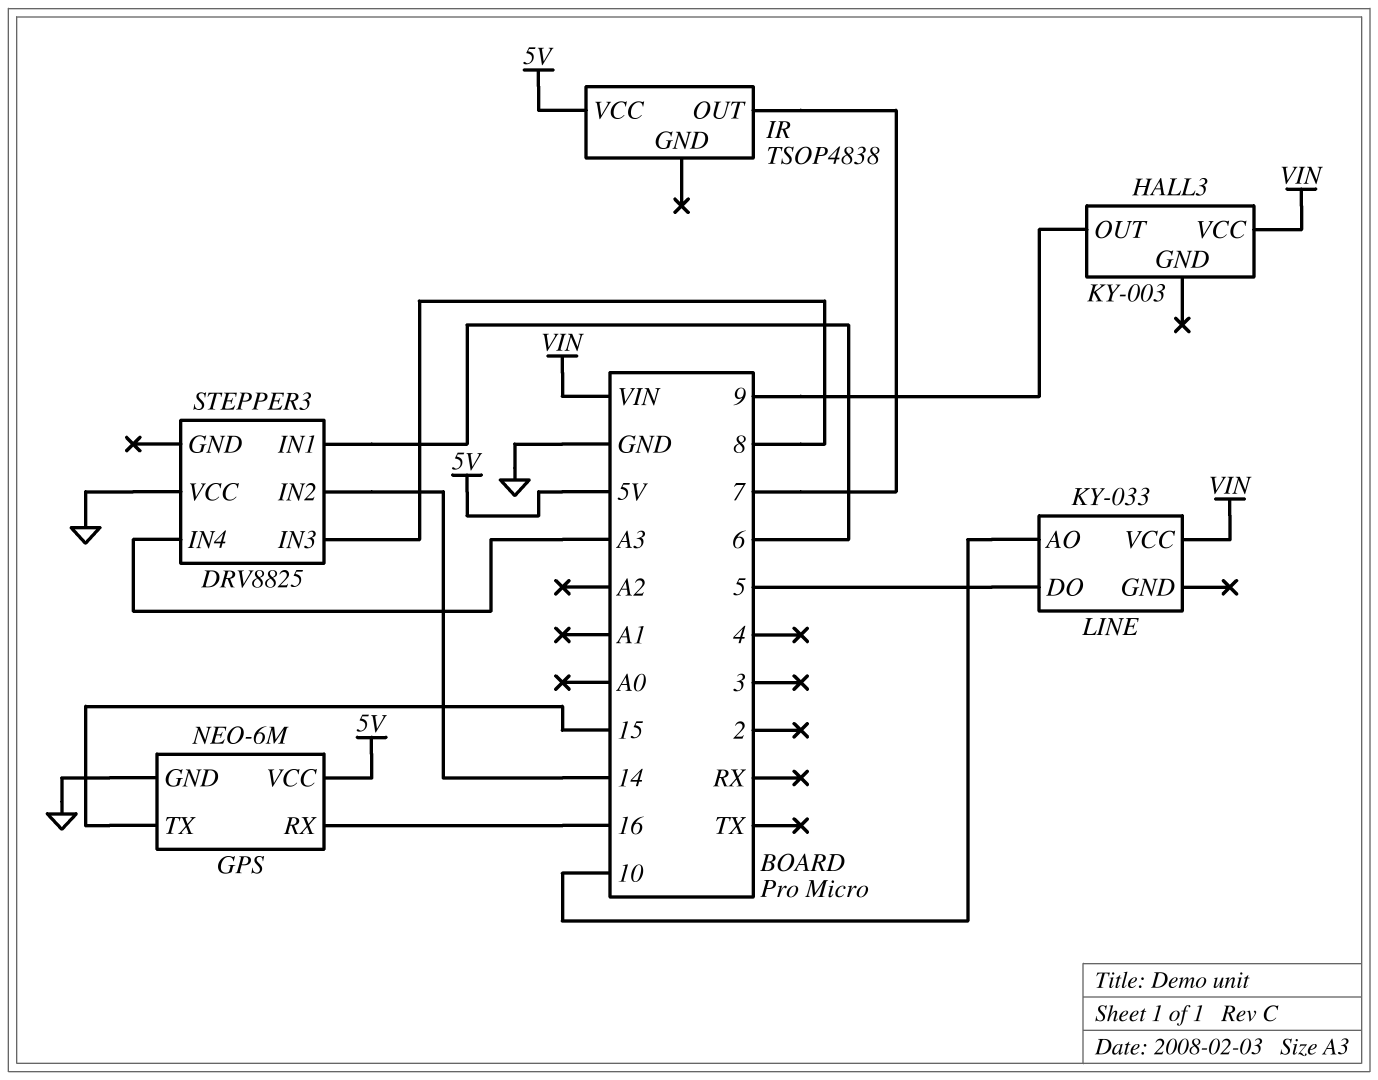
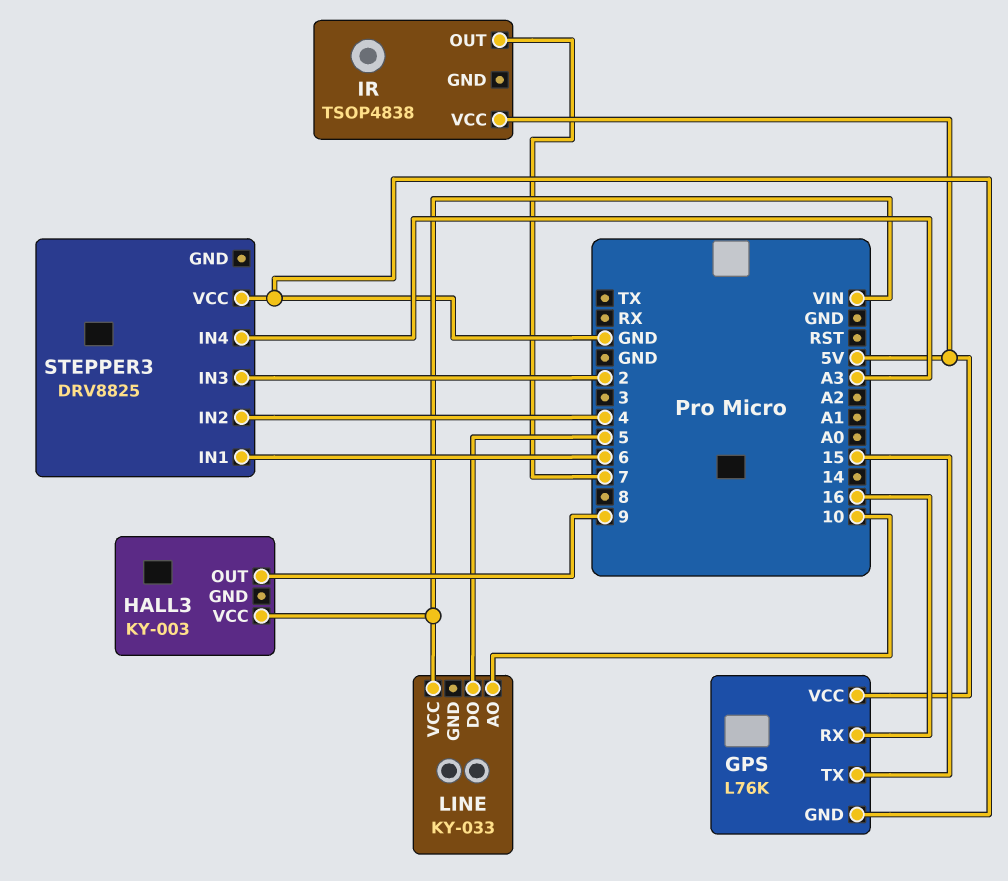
GPS: NEO-6M -> L76K
STEPPER3 pin IN2: 14 -> 4
STEPPER3 pin IN3: 8 -> 2

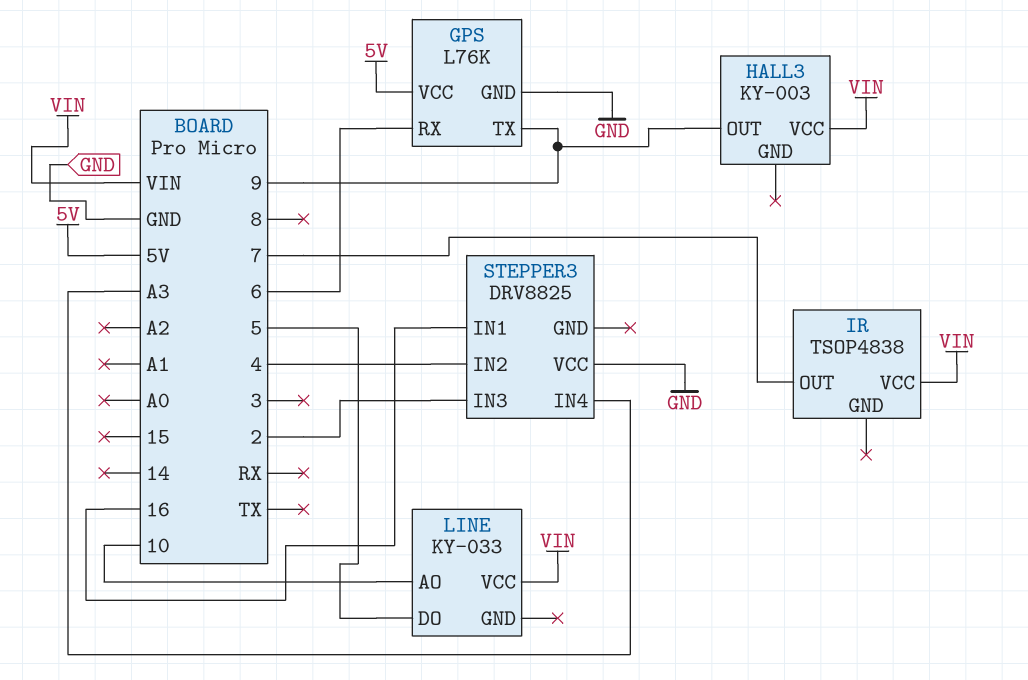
GPS pin RX: 16 -> 6
GPS pin TX: 15 -> 9
IR pin VCC: 5V -> VIN
STEPPER3 pin IN1: 6 -> 16

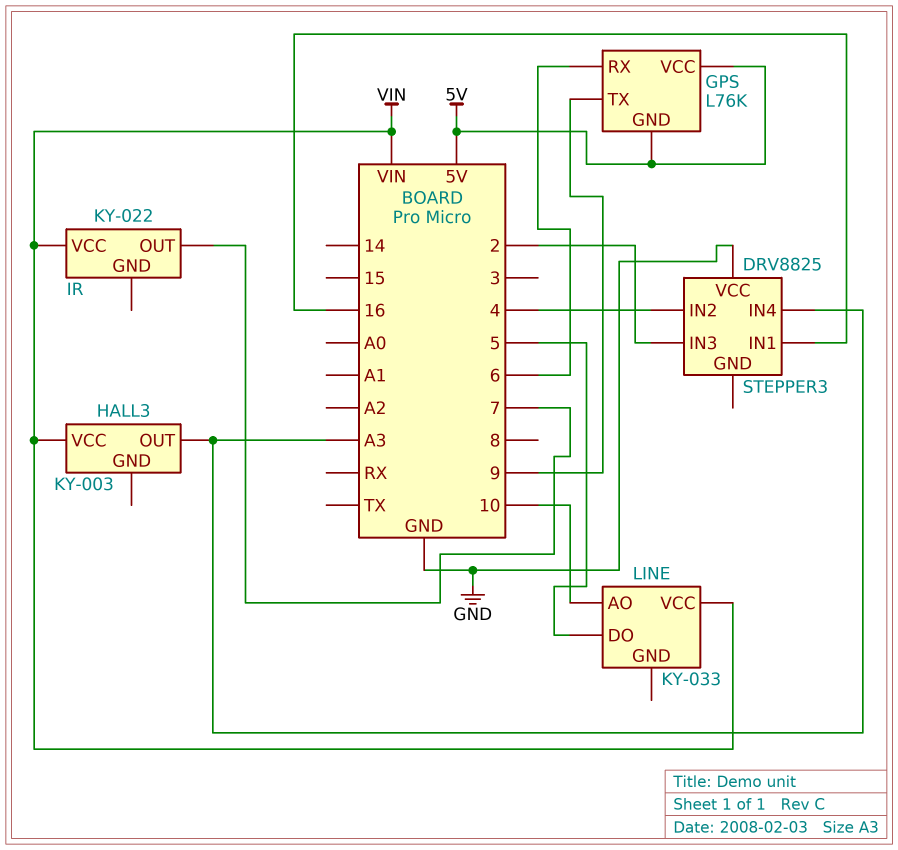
GPS pin GND: GND -> 5V
HALL3 pin OUT: 9 -> A3
IR: TSOP4838 -> KY-022

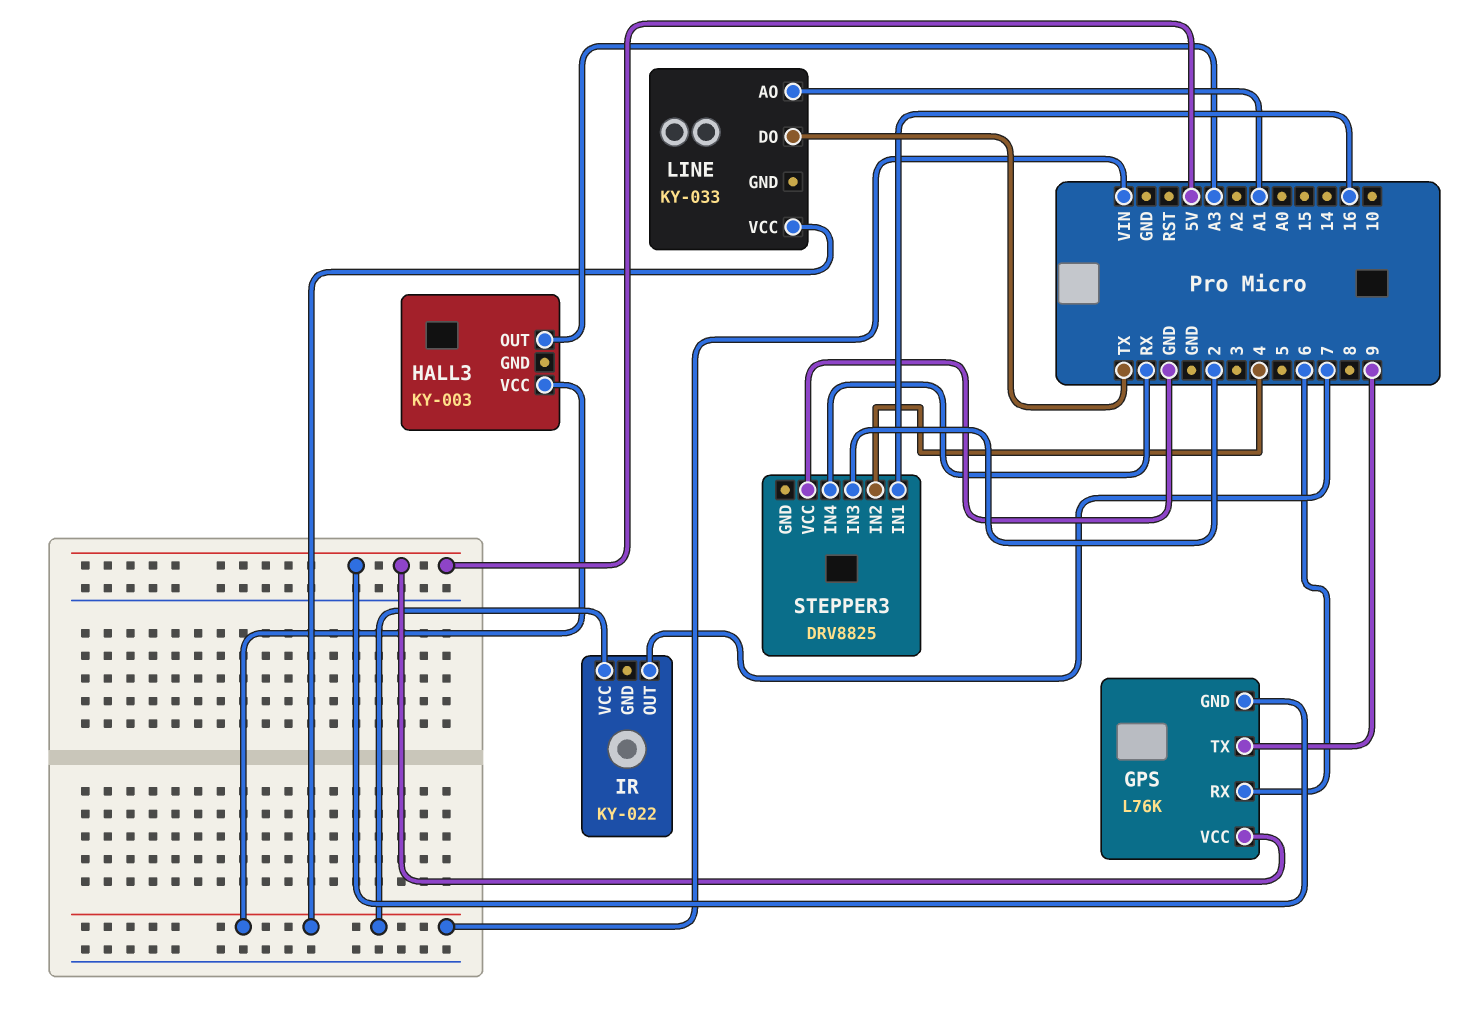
LINE pin AO: 10 -> A1
LINE pin DO: 5 -> TX
STEPPER3 pin IN4: A3 -> RX

